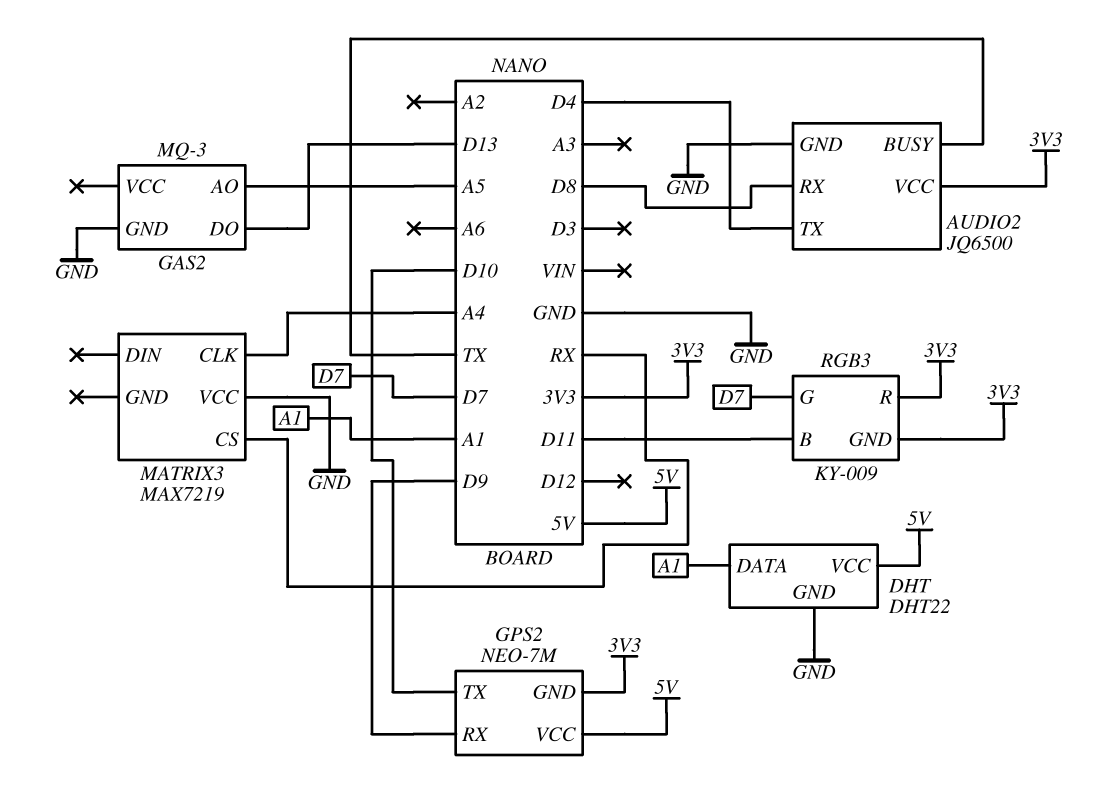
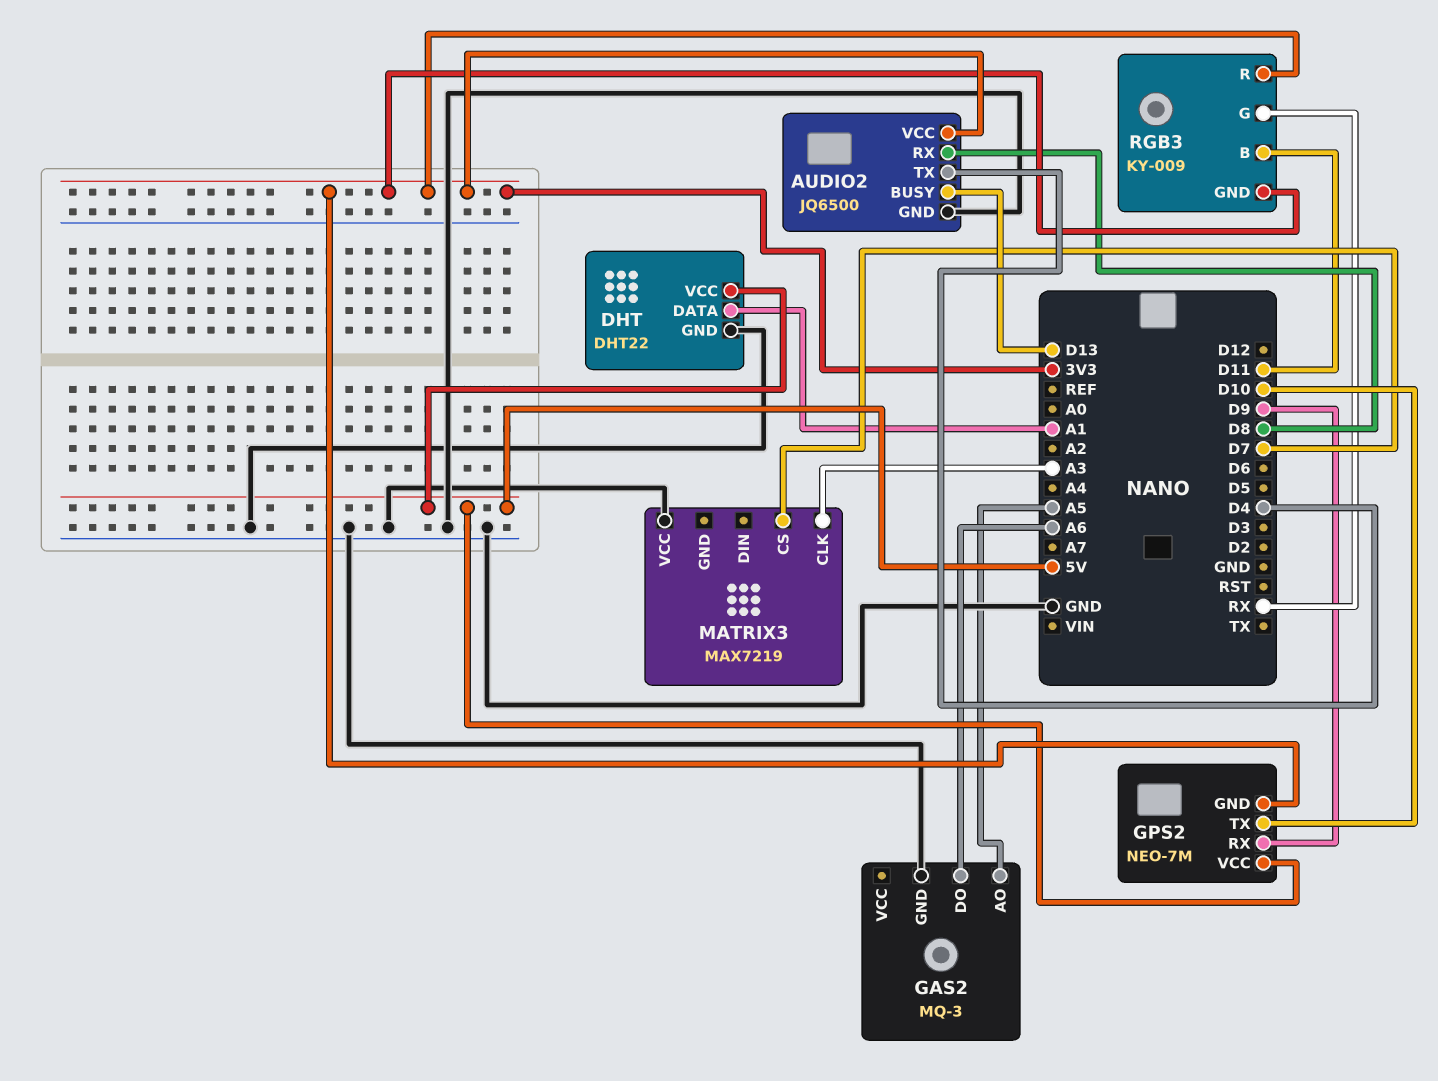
AUDIO2 pin BUSY: TX -> D13
GAS2 pin DO: D13 -> A6
MATRIX3 pin CLK: A4 -> A3
MATRIX3 pin CS: RX -> D7
RGB3 pin G: D7 -> RX

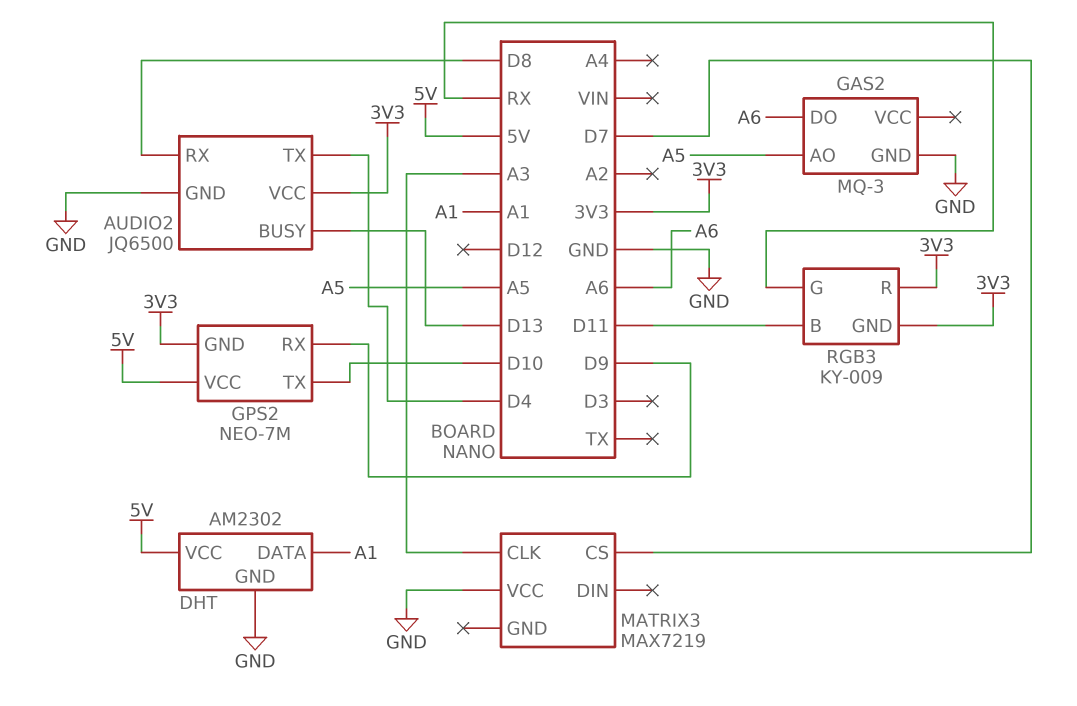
DHT: DHT22 -> AM2302

